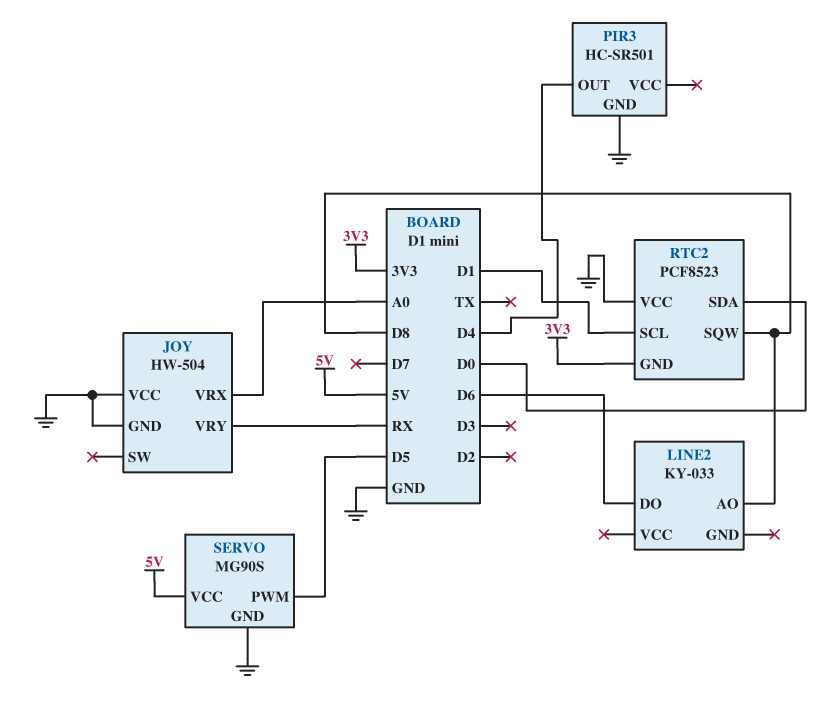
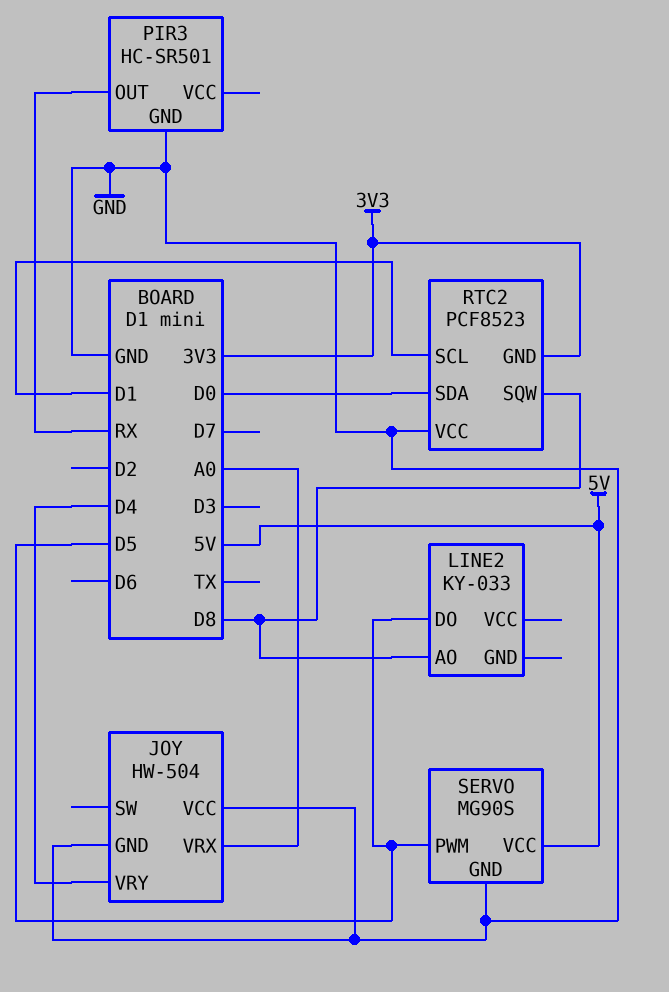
JOY pin VRY: RX -> D4
LINE2 pin DO: D6 -> D5
PIR3 pin OUT: D4 -> RX

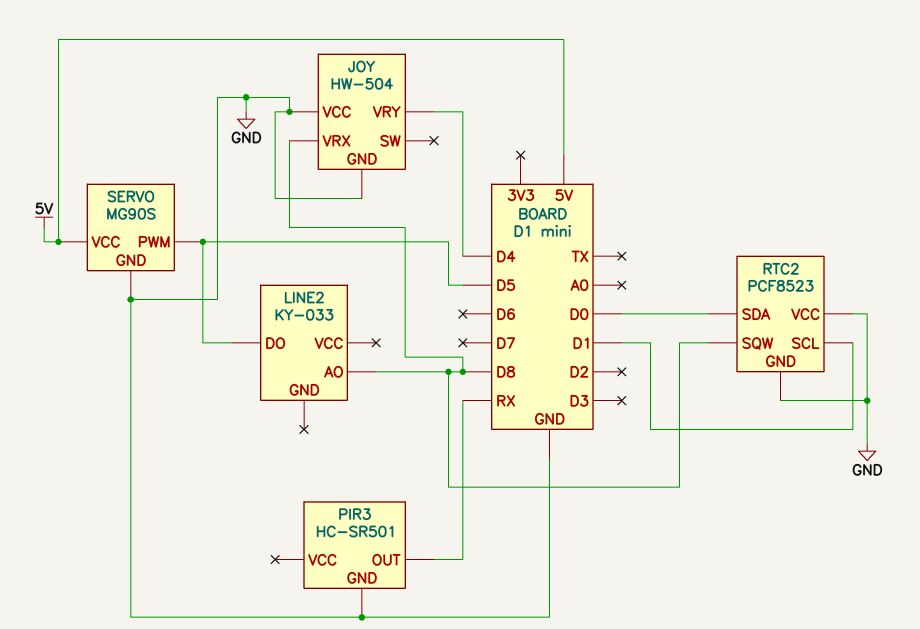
JOY pin VRX: A0 -> D8
RTC2 pin GND: 3V3 -> GND

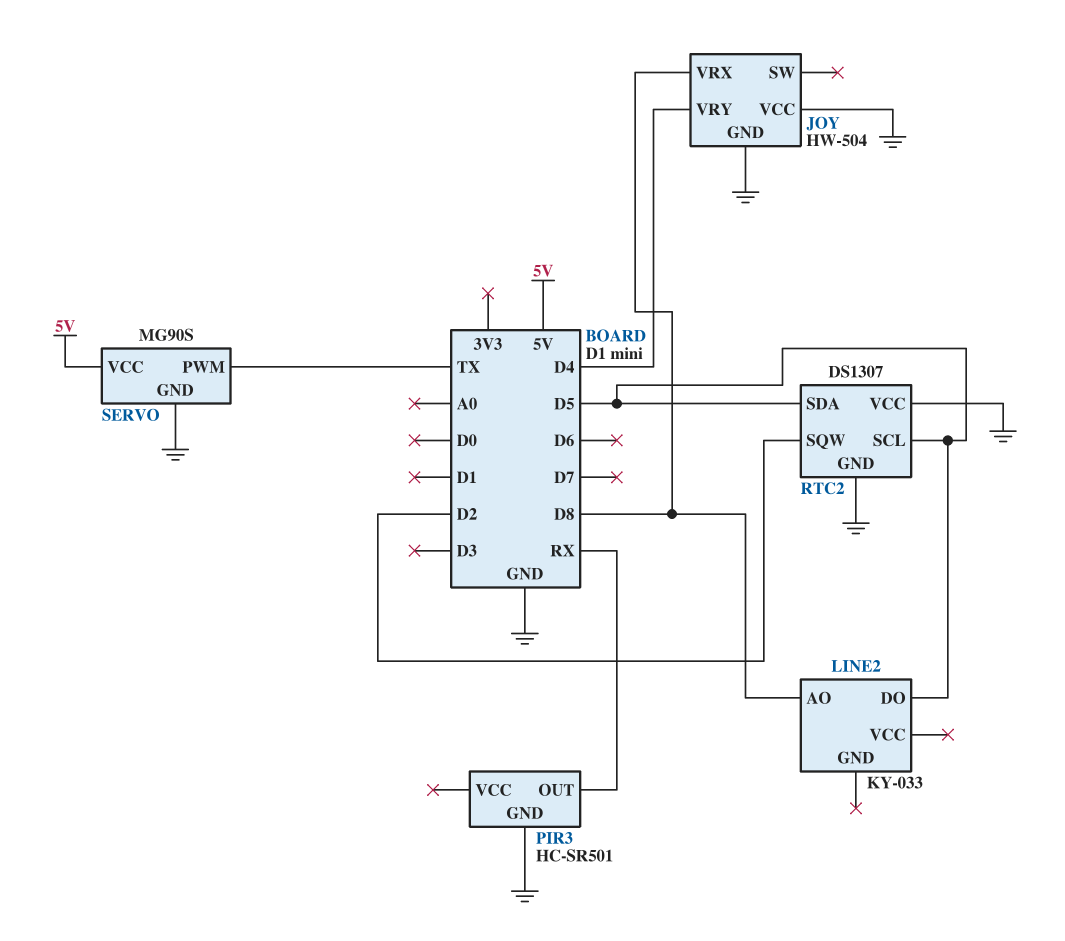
RTC2: PCF8523 -> DS1307
RTC2 pin SCL: D1 -> D5
RTC2 pin SDA: D0 -> D5
RTC2 pin SQW: D8 -> D2
SERVO pin PWM: D5 -> TX

